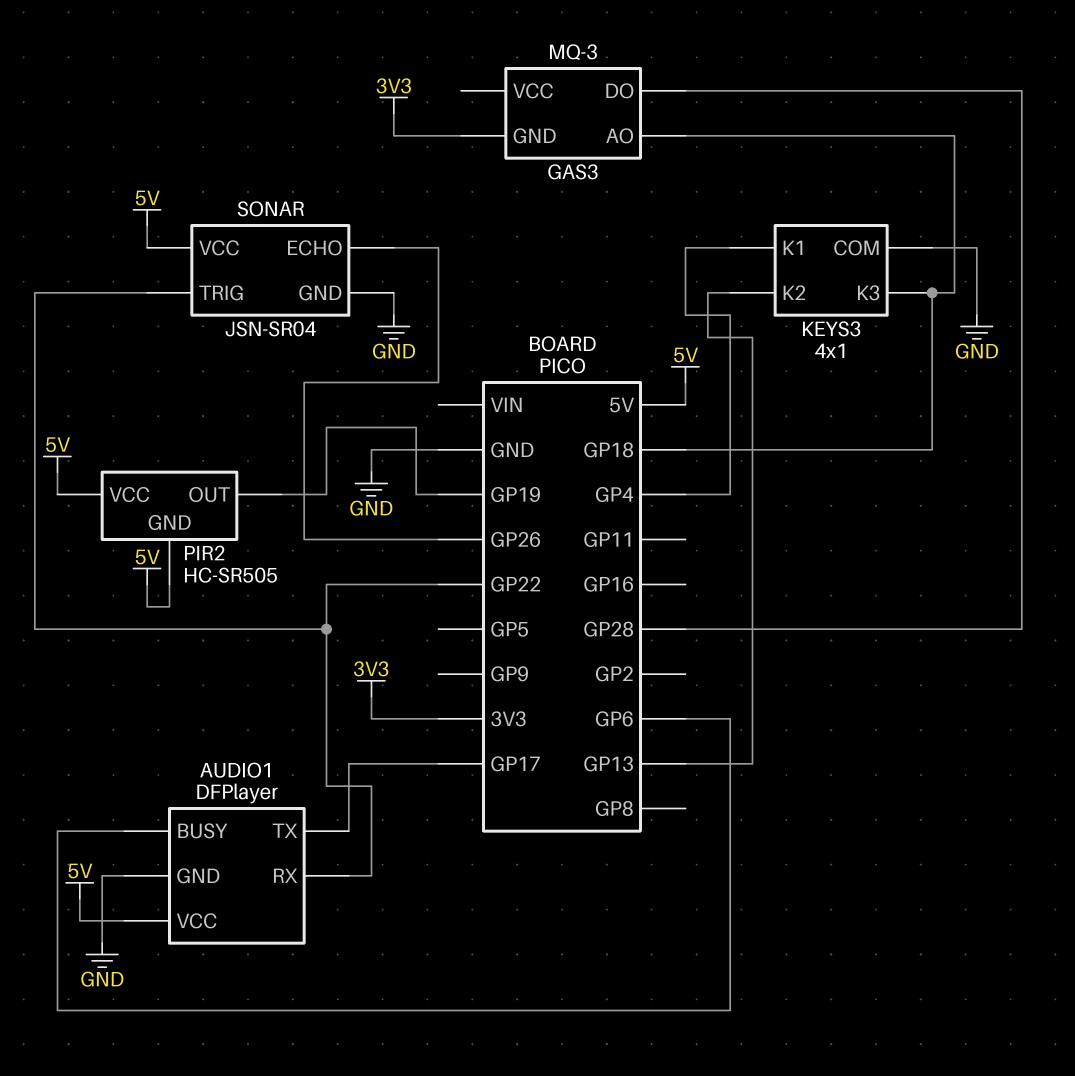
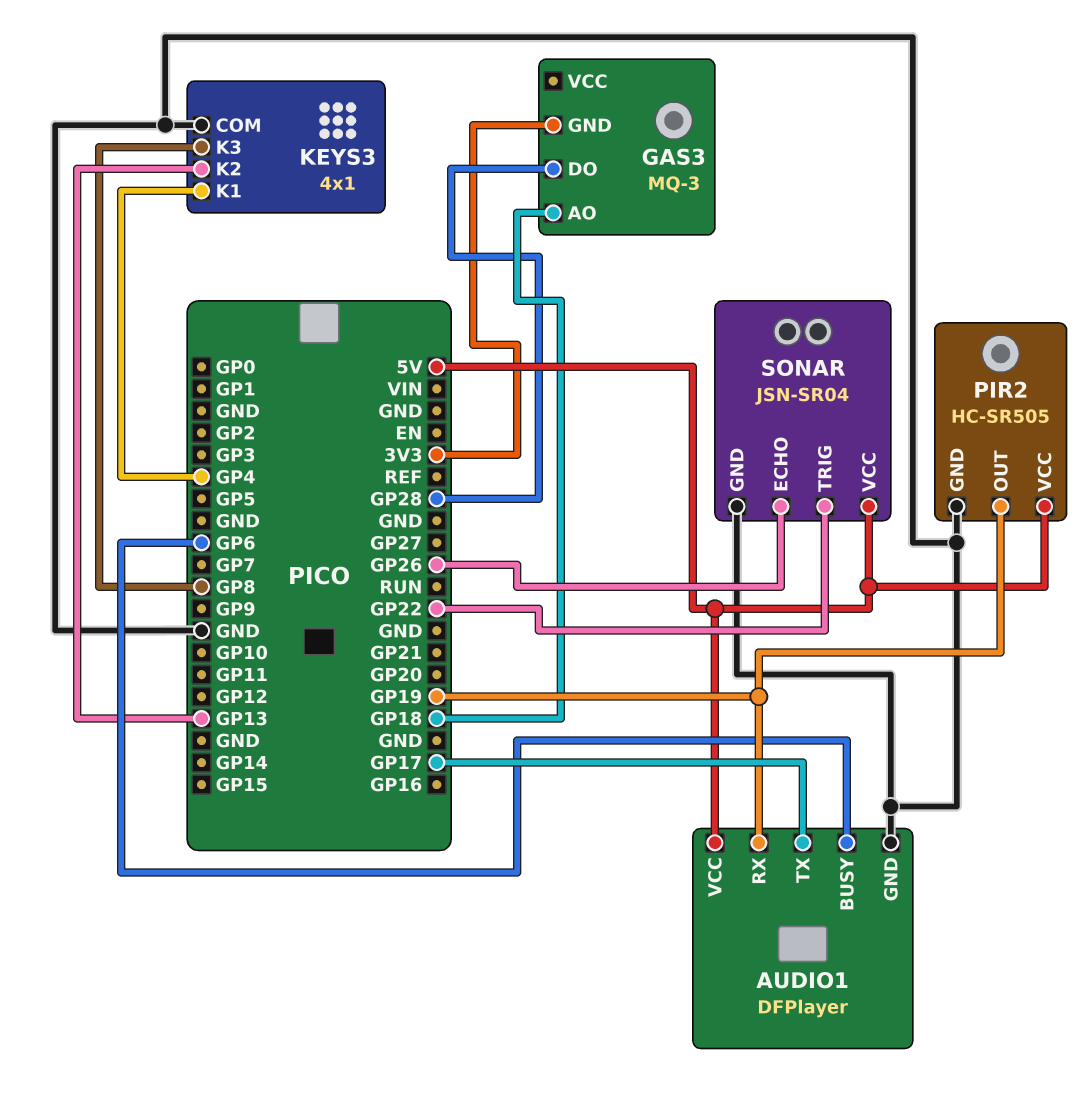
AUDIO1 pin RX: GP22 -> GP19
KEYS3 pin K3: GP18 -> GP8
PIR2 pin GND: 5V -> GND

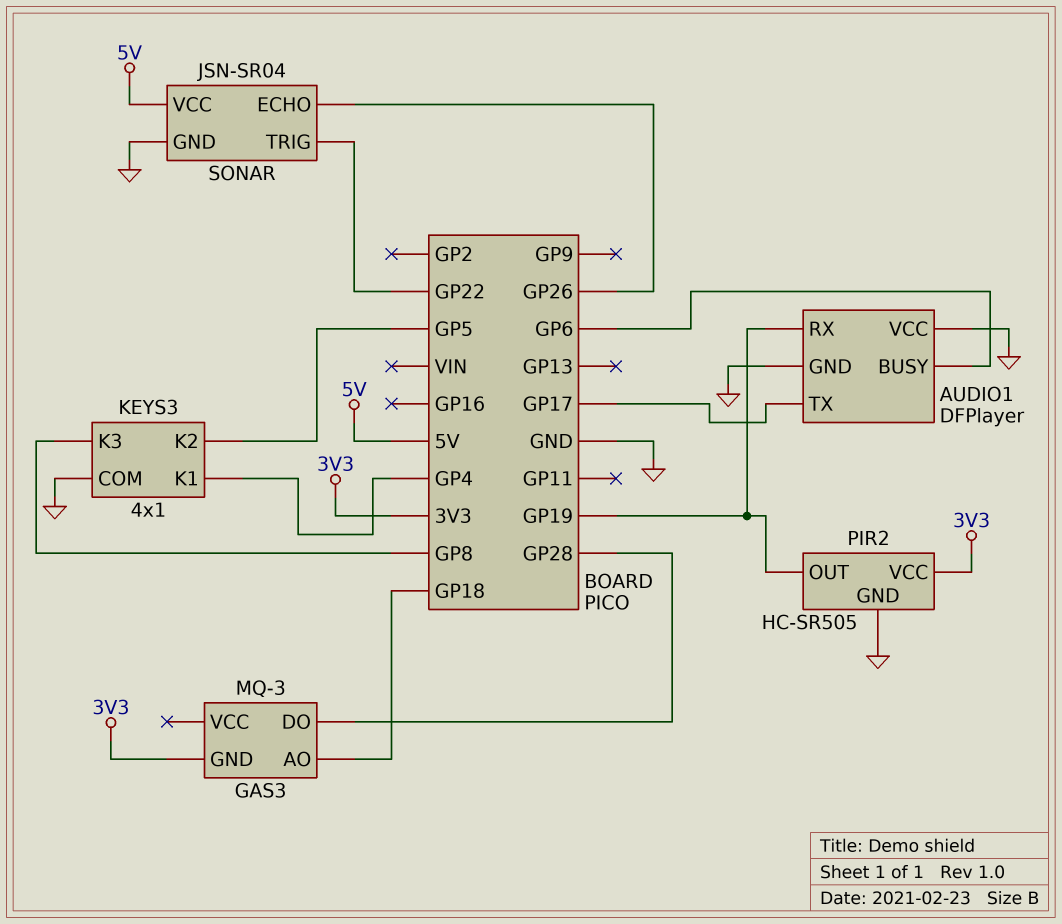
AUDIO1 pin VCC: 5V -> GND
KEYS3 pin K2: GP13 -> GP5
PIR2 pin VCC: 5V -> 3V3

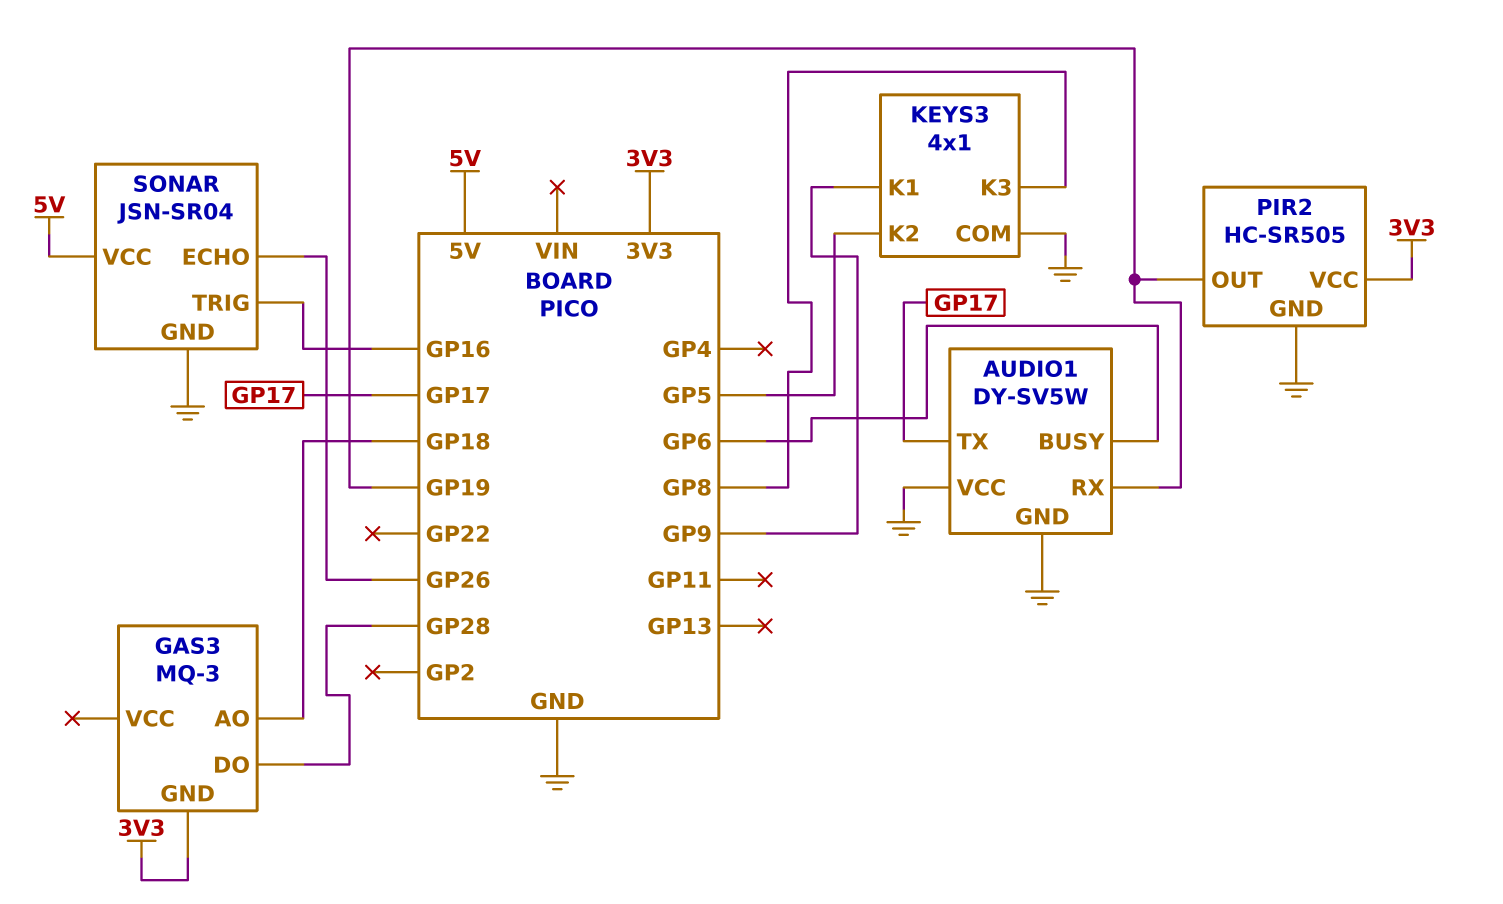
AUDIO1: DFPlayer -> DY-SV5W
KEYS3 pin K1: GP4 -> GP9
SONAR pin TRIG: GP22 -> GP16

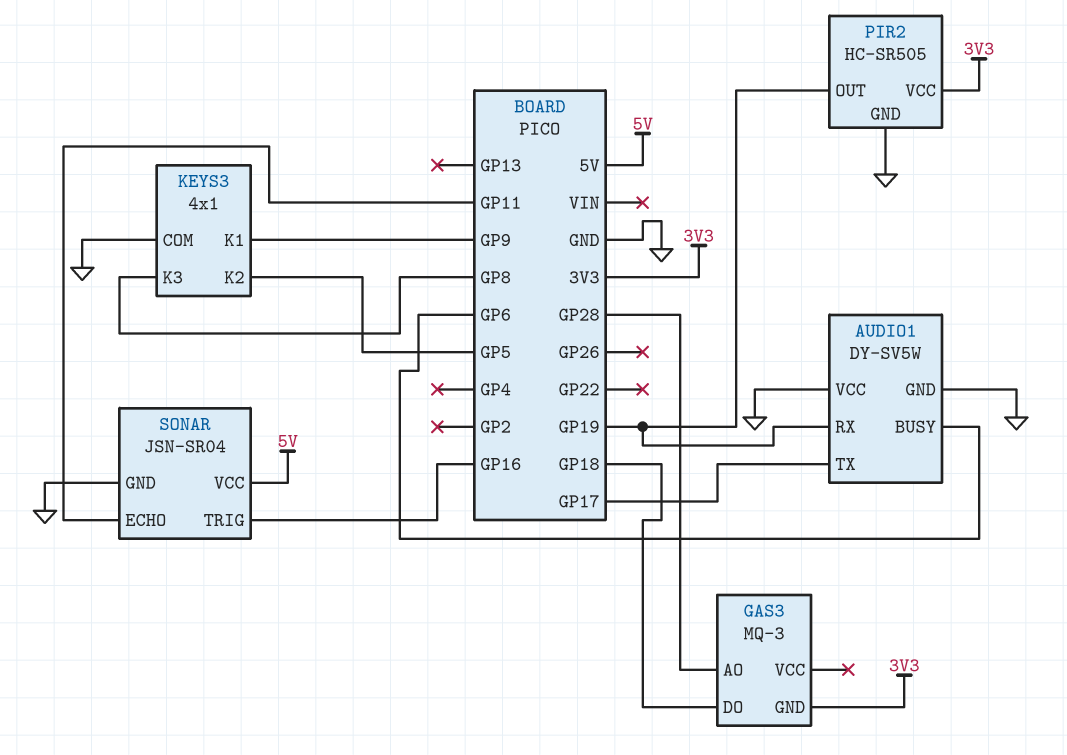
GAS3 pin AO: GP18 -> GP28
GAS3 pin DO: GP28 -> GP18
SONAR pin ECHO: GP26 -> GP11

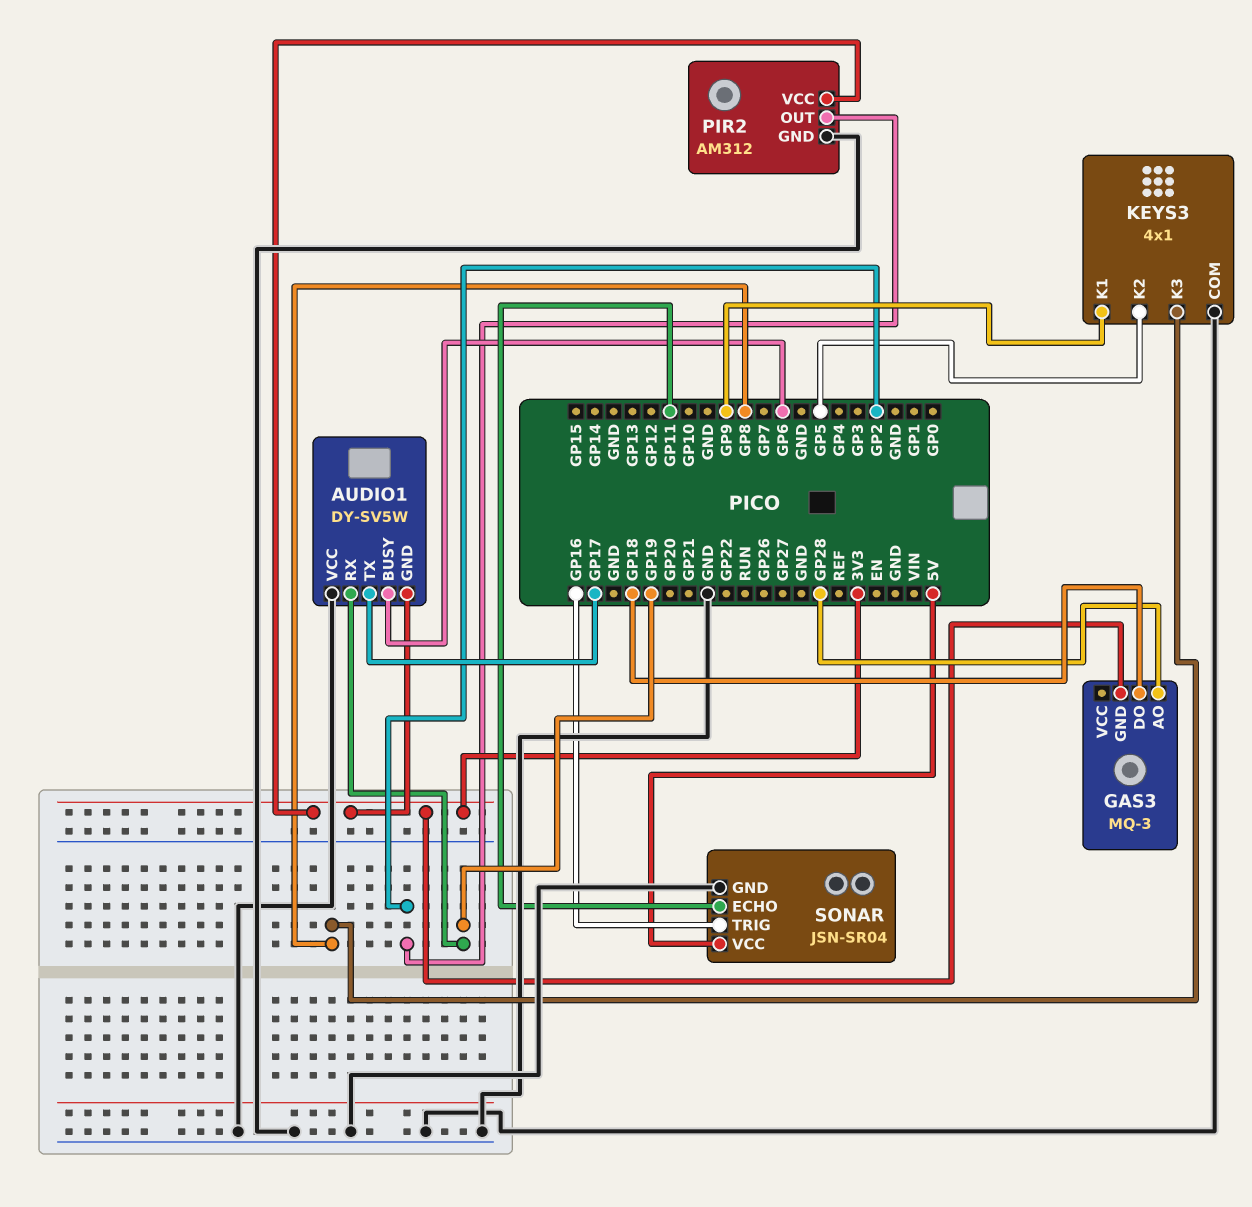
AUDIO1 pin GND: GND -> 3V3
PIR2: HC-SR505 -> AM312
PIR2 pin OUT: GP19 -> GP2

